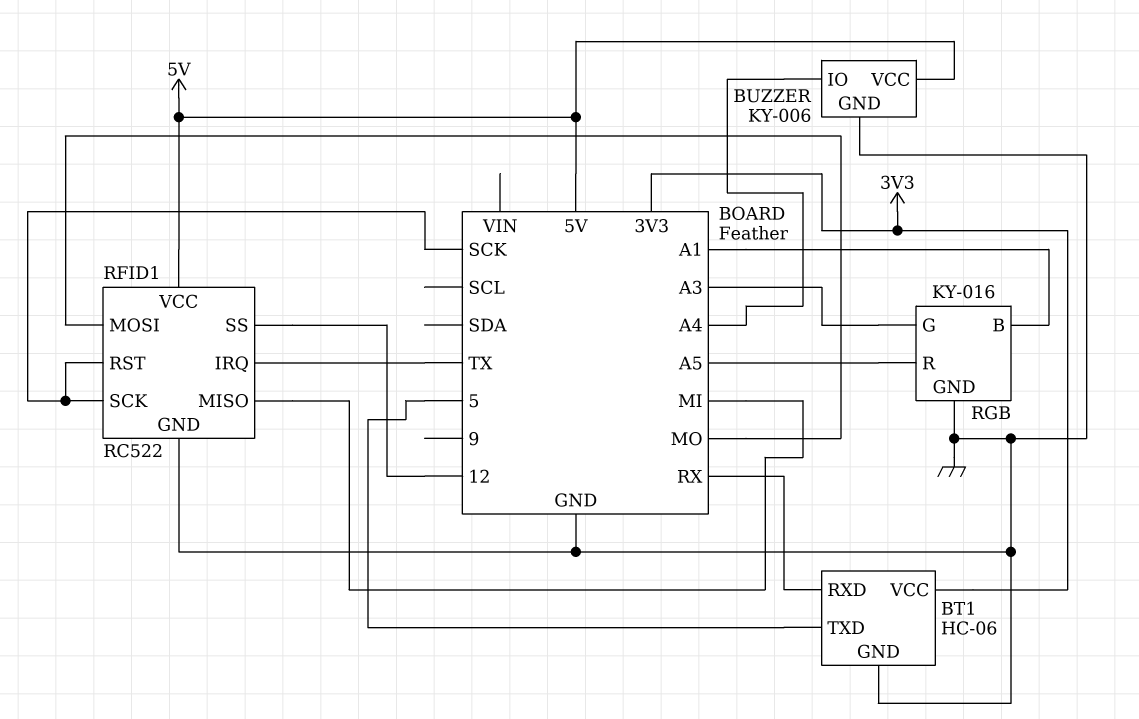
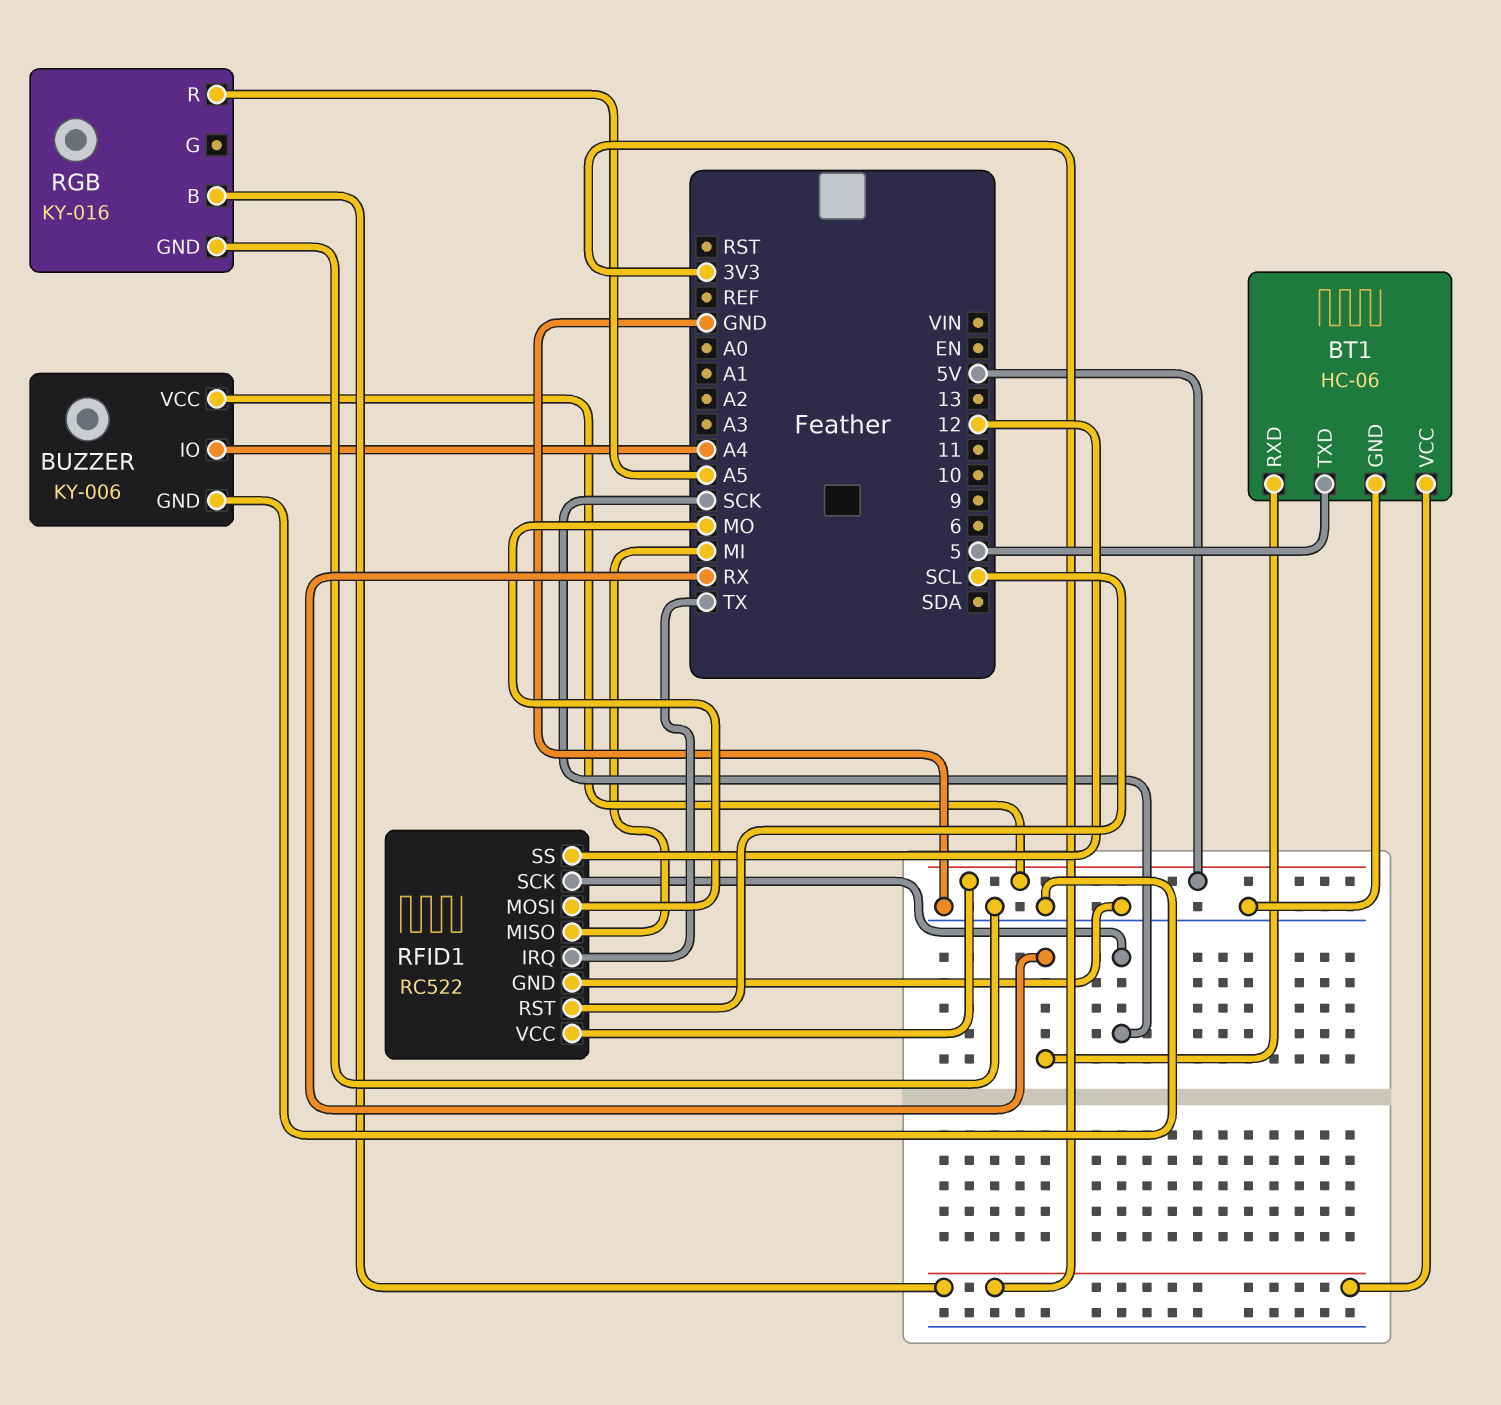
RFID1 pin RST: SCK -> SCL
RGB pin B: A1 -> 3V3
RGB pin G: A3 -> none

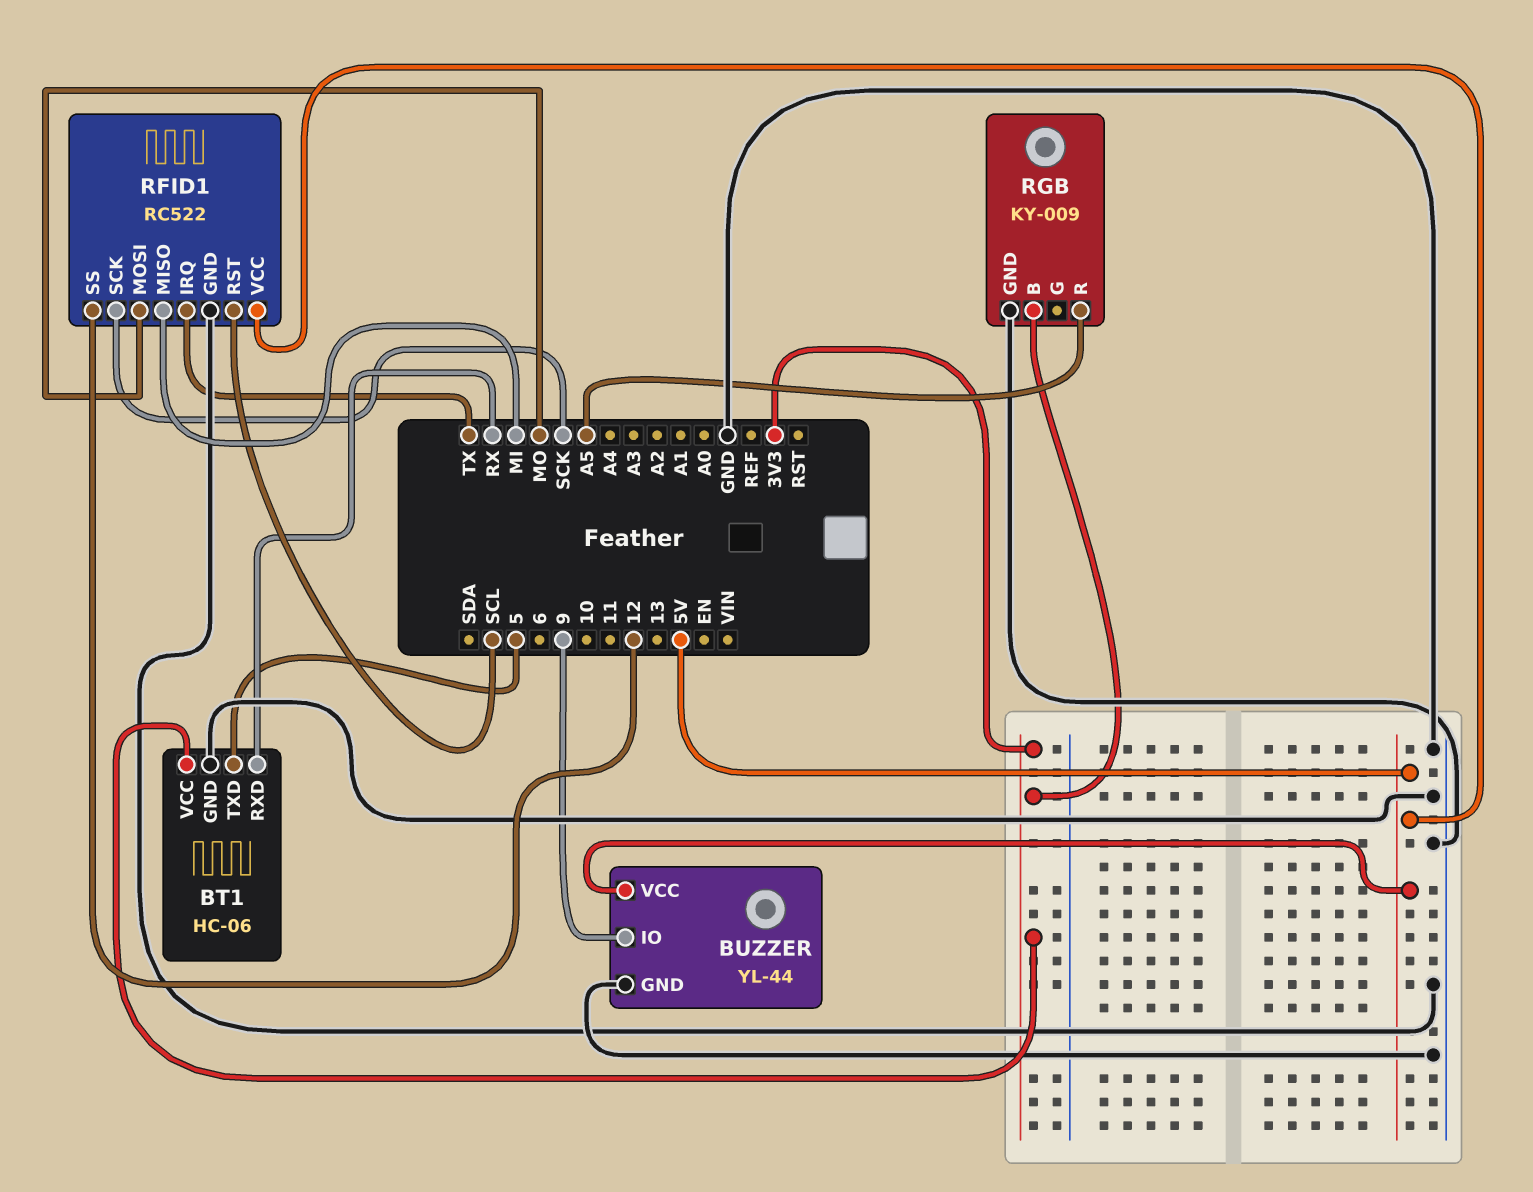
BUZZER: KY-006 -> YL-44
BUZZER pin IO: A4 -> 9
RGB: KY-016 -> KY-009

